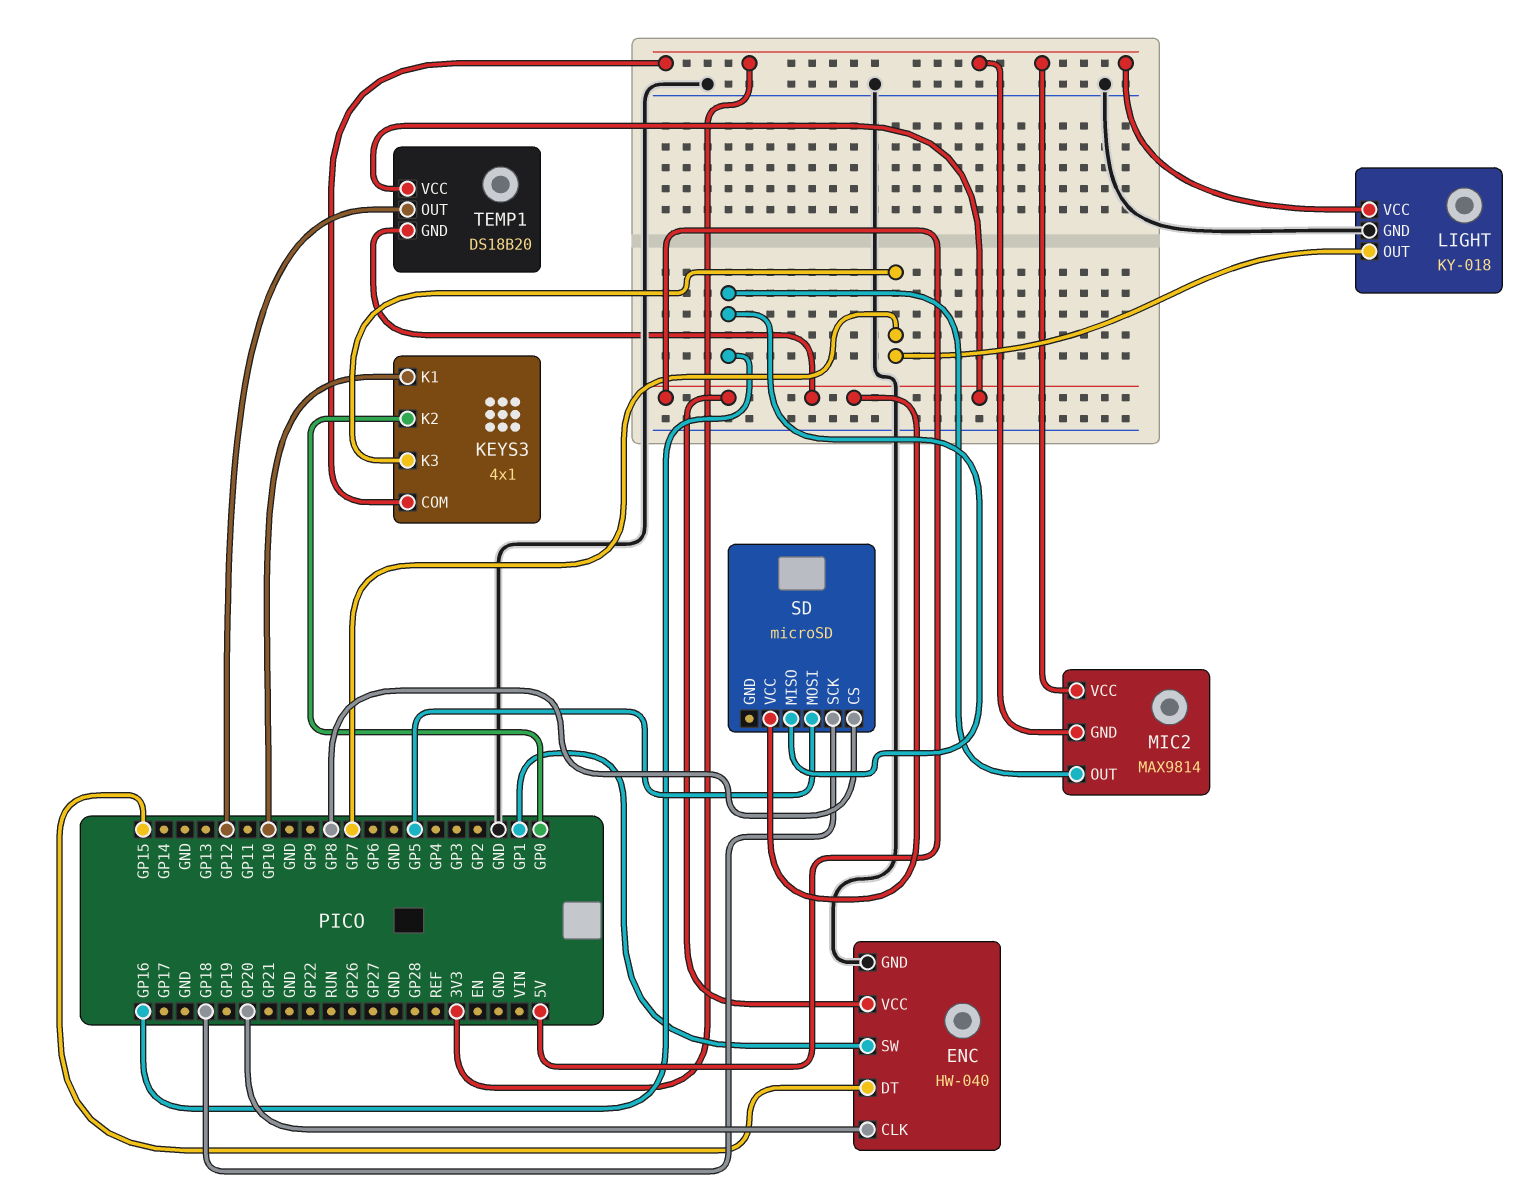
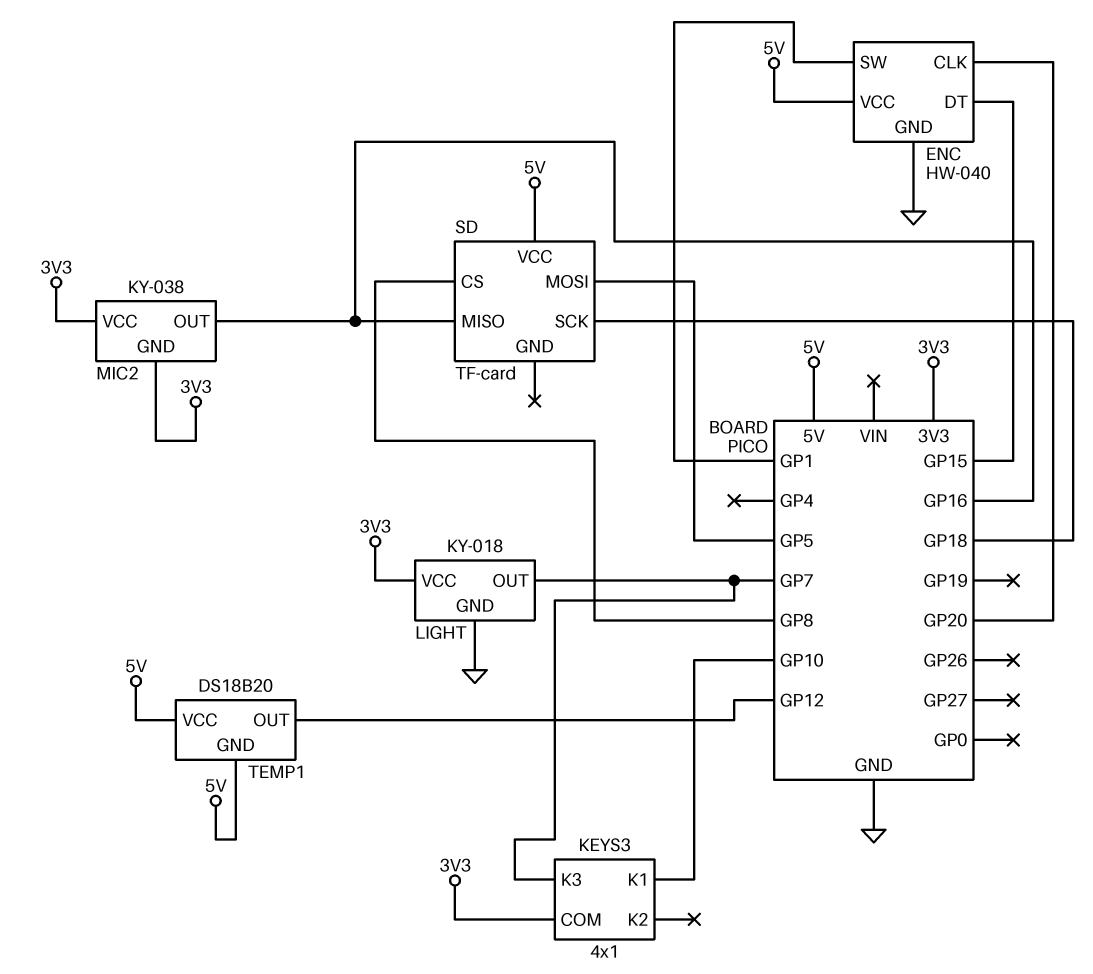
KEYS3 pin K2: GP0 -> none
MIC2: MAX9814 -> KY-038
SD: microSD -> TF-card

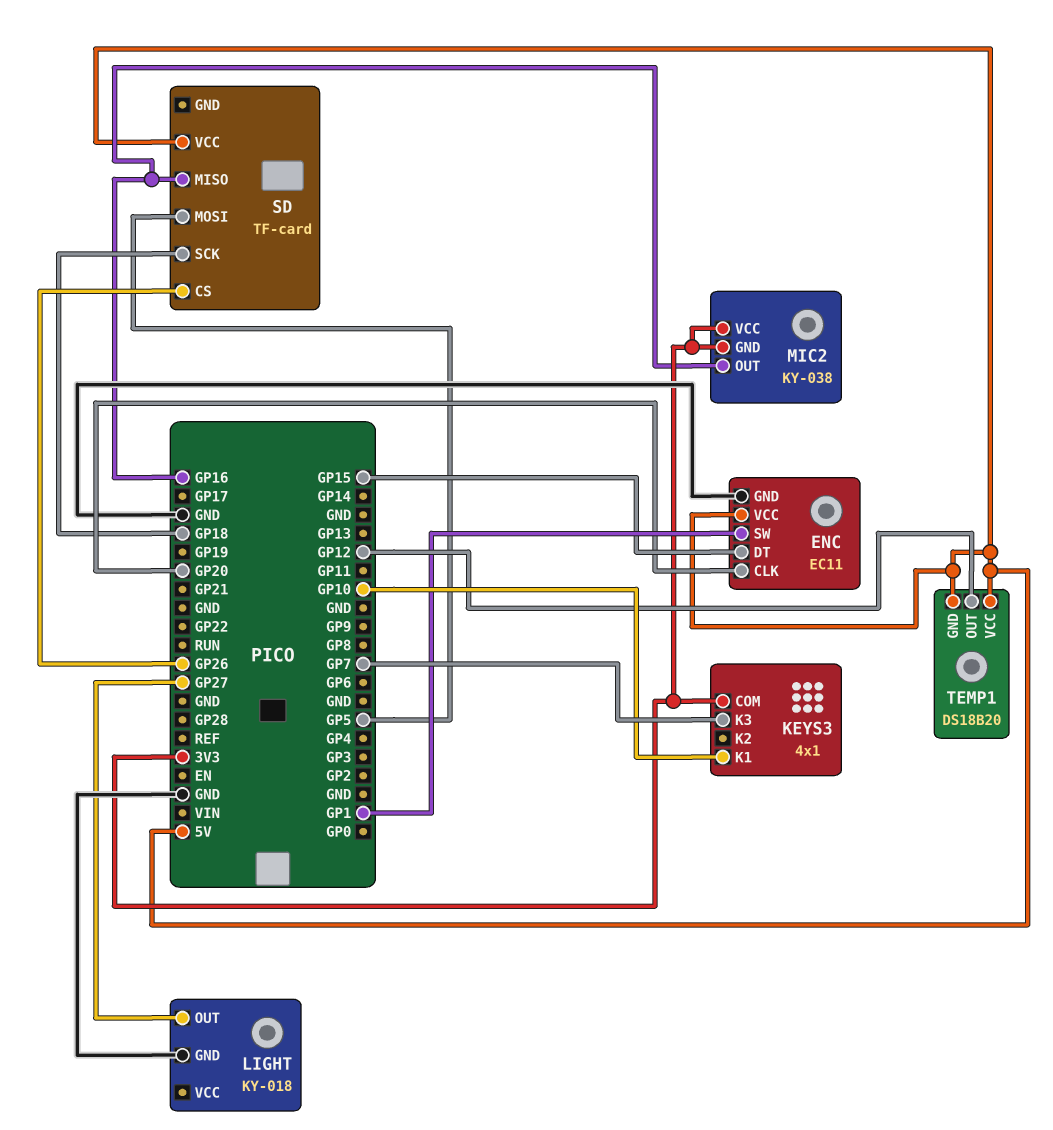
ENC: HW-040 -> EC11
LIGHT pin OUT: GP7 -> GP27
LIGHT pin VCC: 3V3 -> none
SD pin CS: GP8 -> GP26

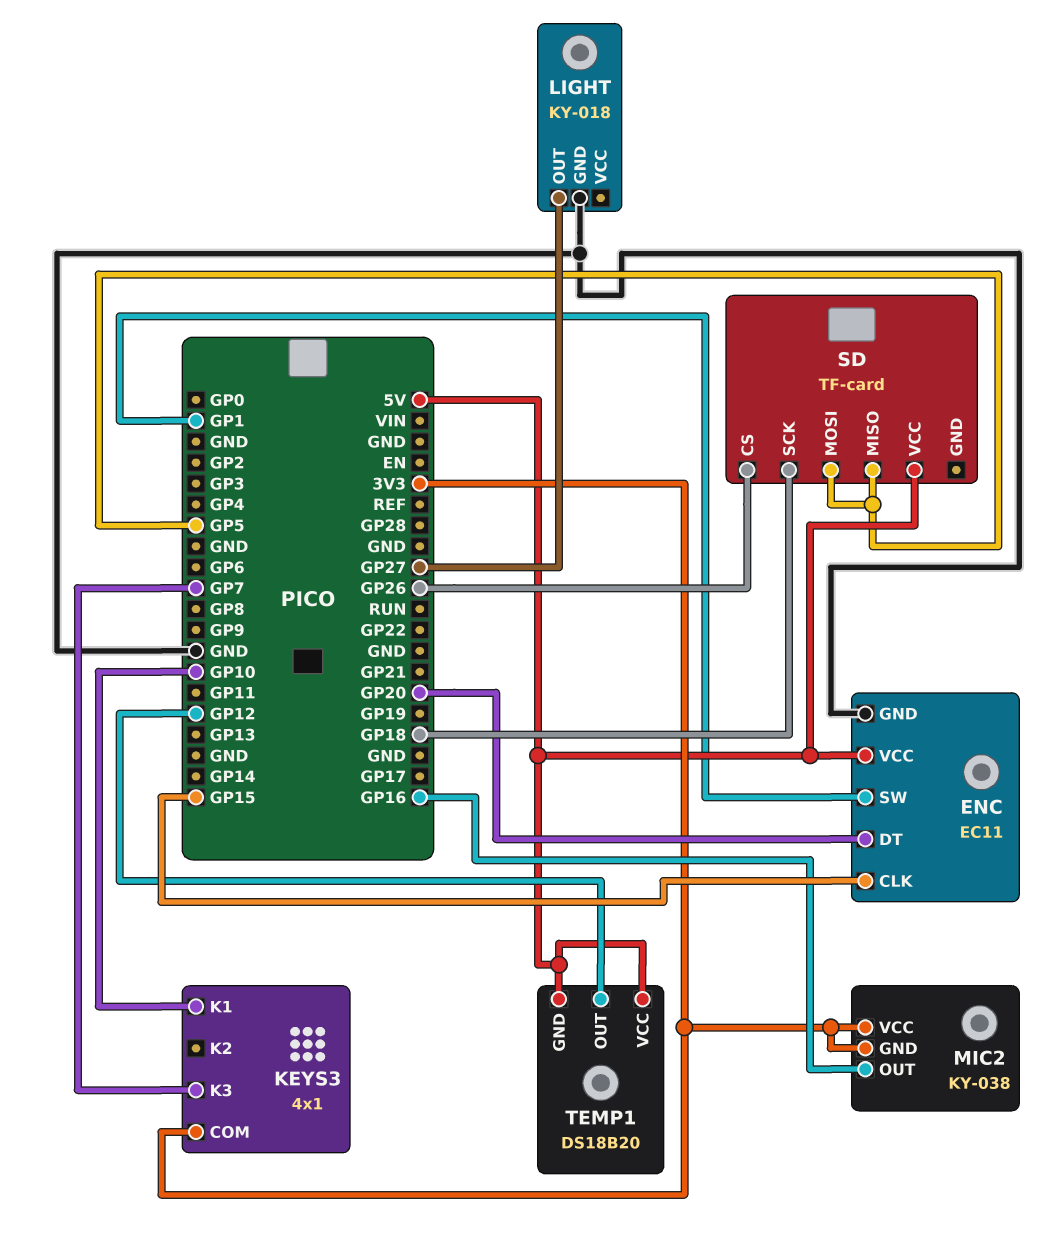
ENC pin CLK: GP20 -> GP15
ENC pin DT: GP15 -> GP20
SD pin MISO: GP16 -> GP5

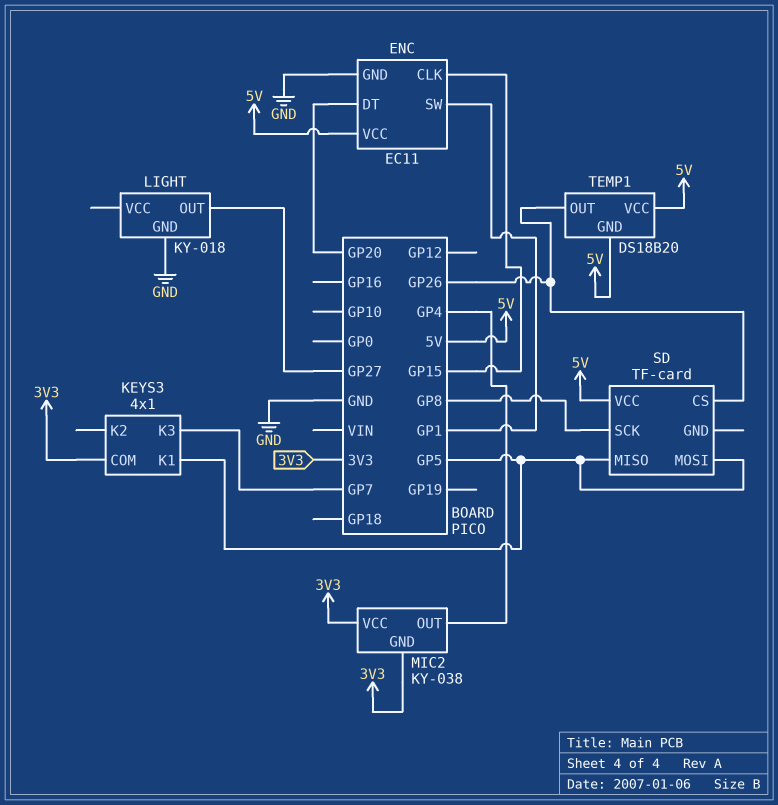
KEYS3 pin K1: GP10 -> GP5
MIC2 pin OUT: GP16 -> GP4
SD pin SCK: GP18 -> GP8
TEMP1 pin OUT: GP12 -> GP26

